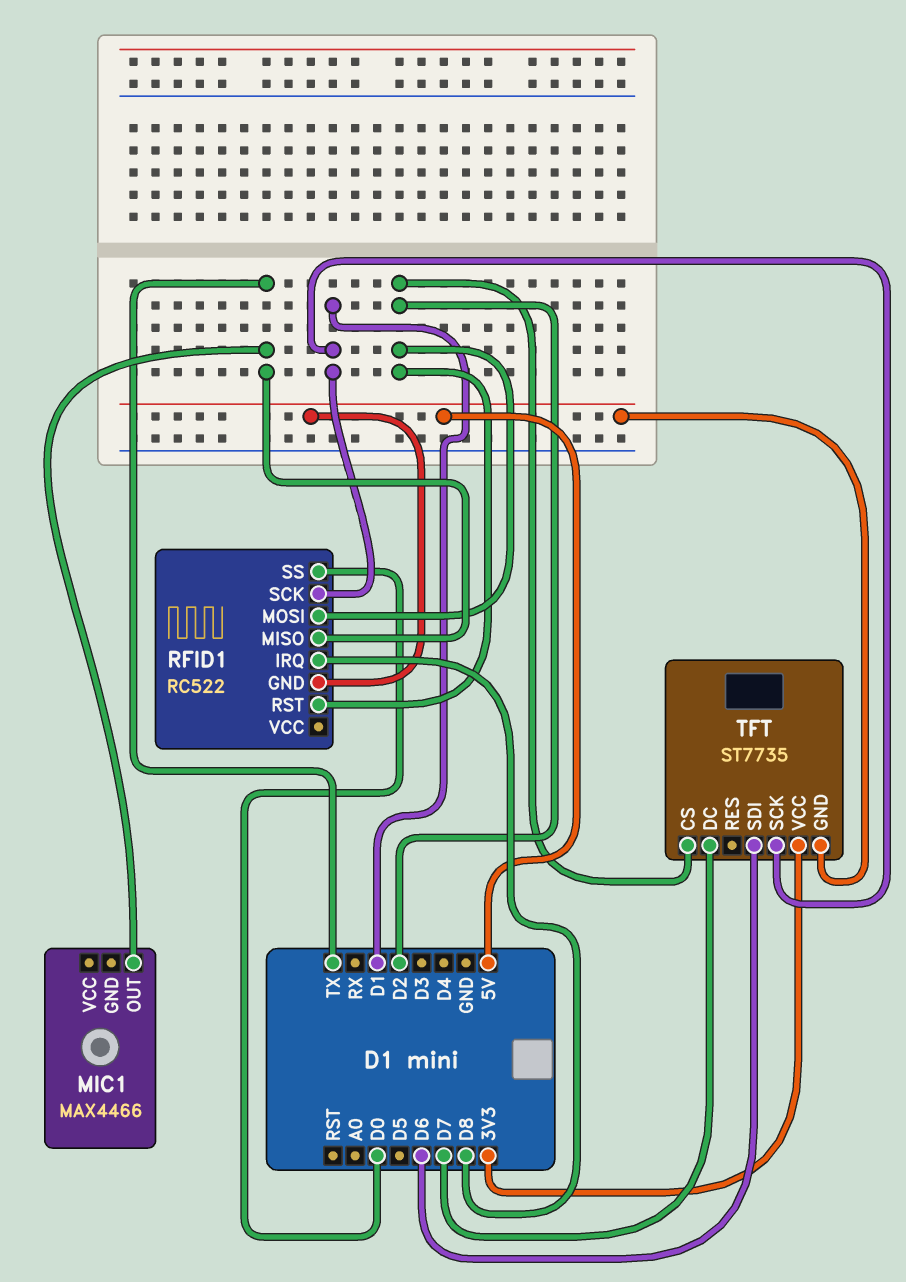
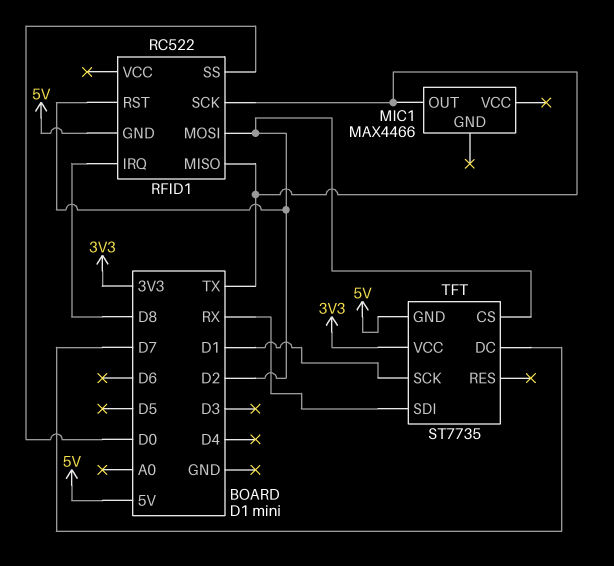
RFID1 pin SCK: D1 -> TX
TFT pin SDI: D6 -> RX

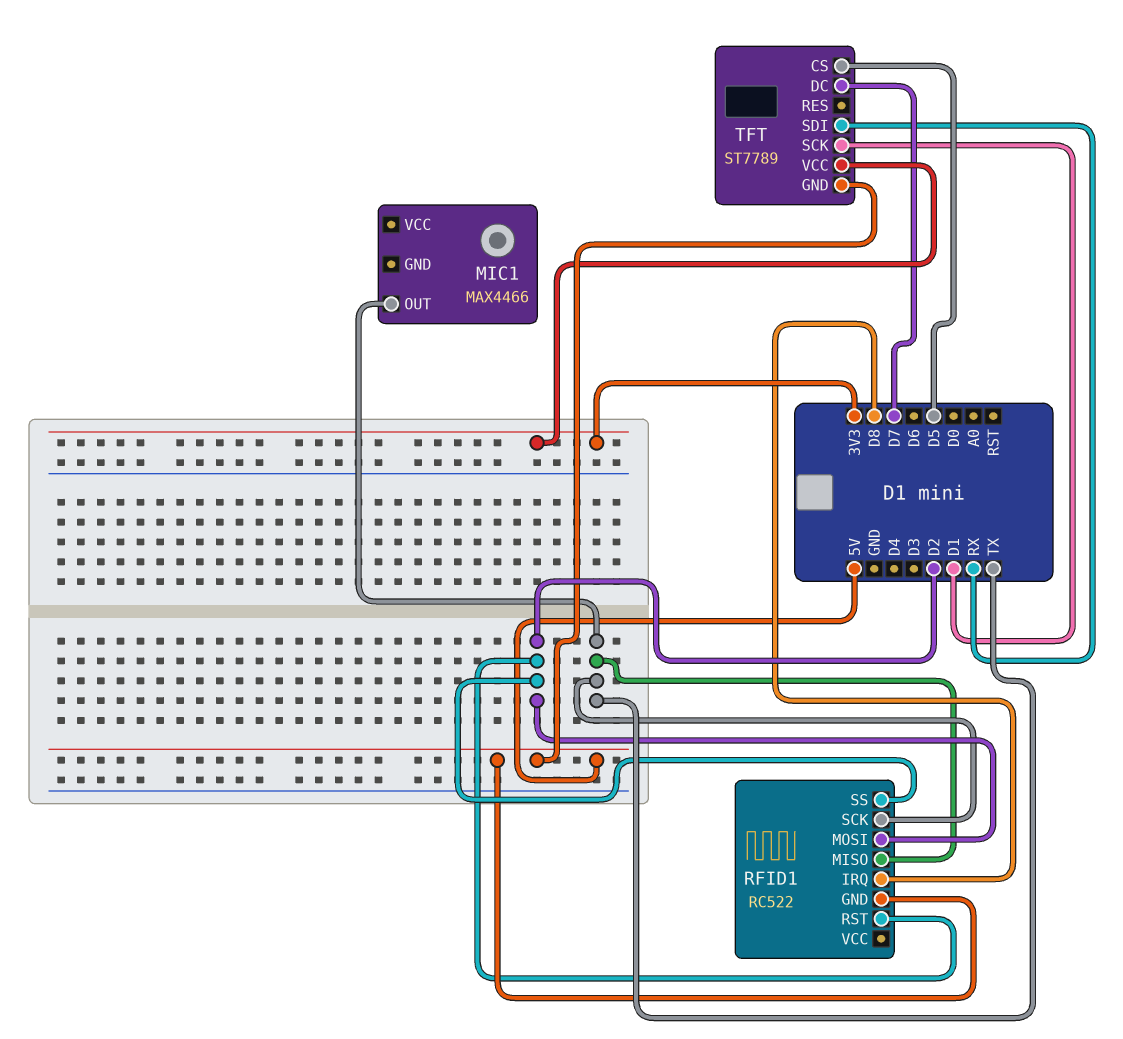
RFID1 pin SS: D0 -> D2
TFT: ST7735 -> ST7789
TFT pin CS: D2 -> D5

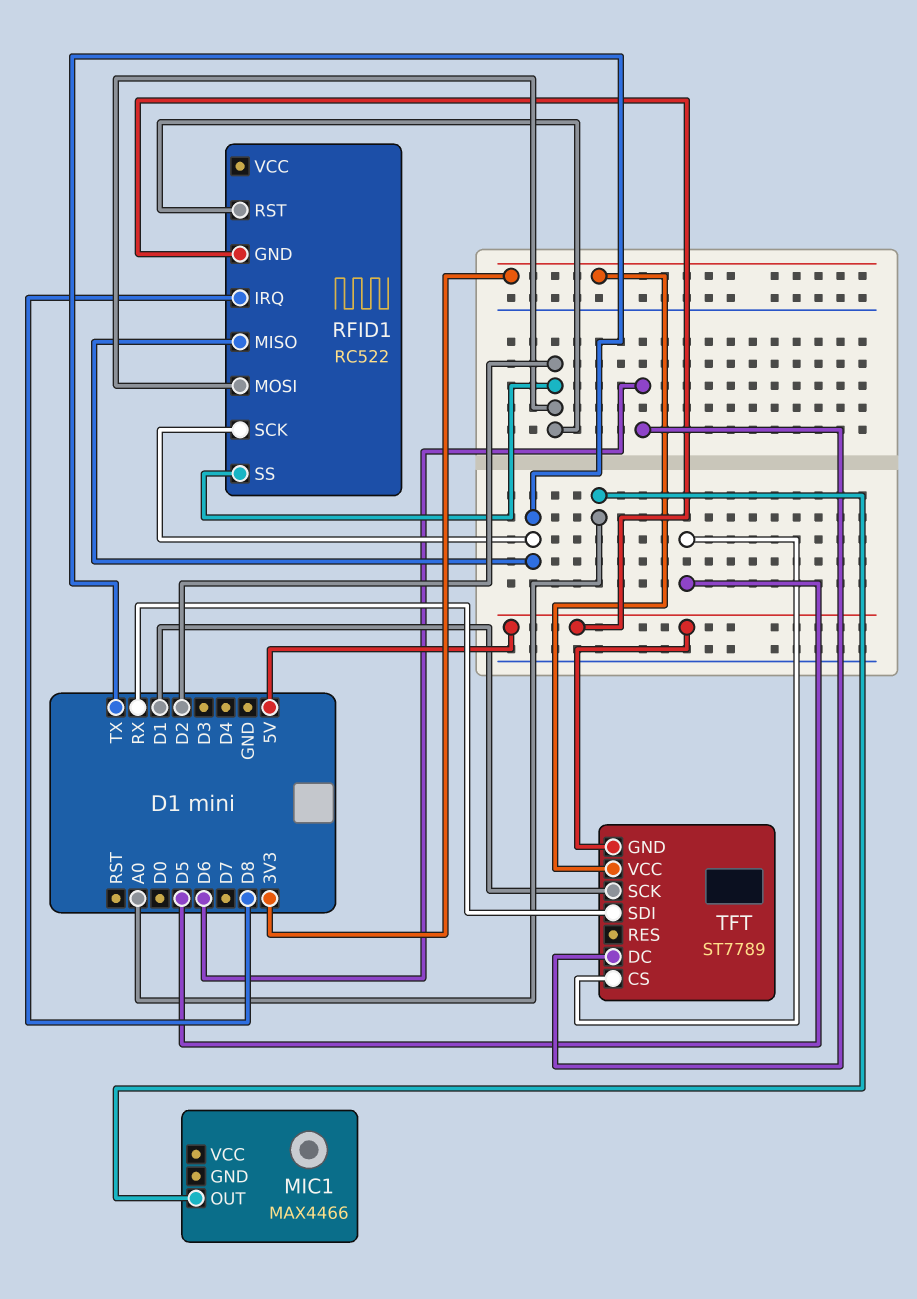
MIC1 pin OUT: TX -> A0
TFT pin DC: D7 -> D6

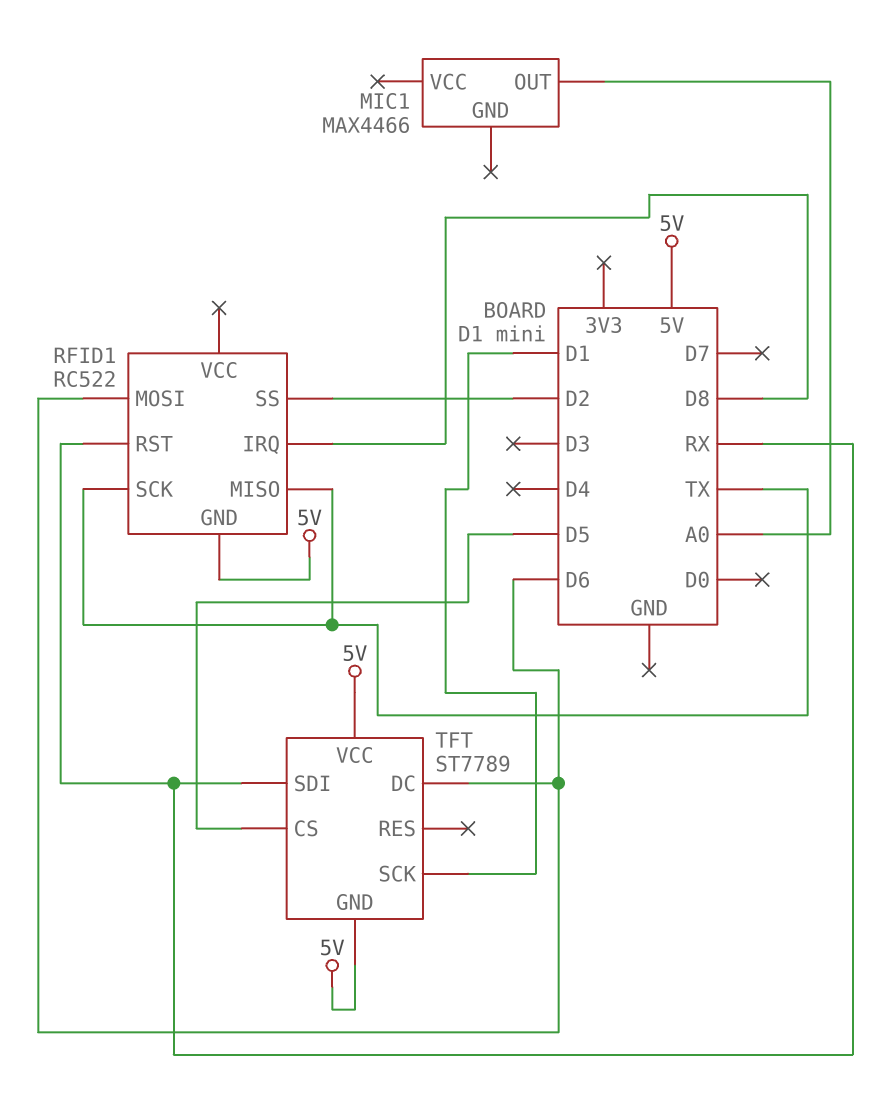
RFID1 pin MOSI: D2 -> D6
RFID1 pin RST: D2 -> RX
TFT pin VCC: 3V3 -> 5V

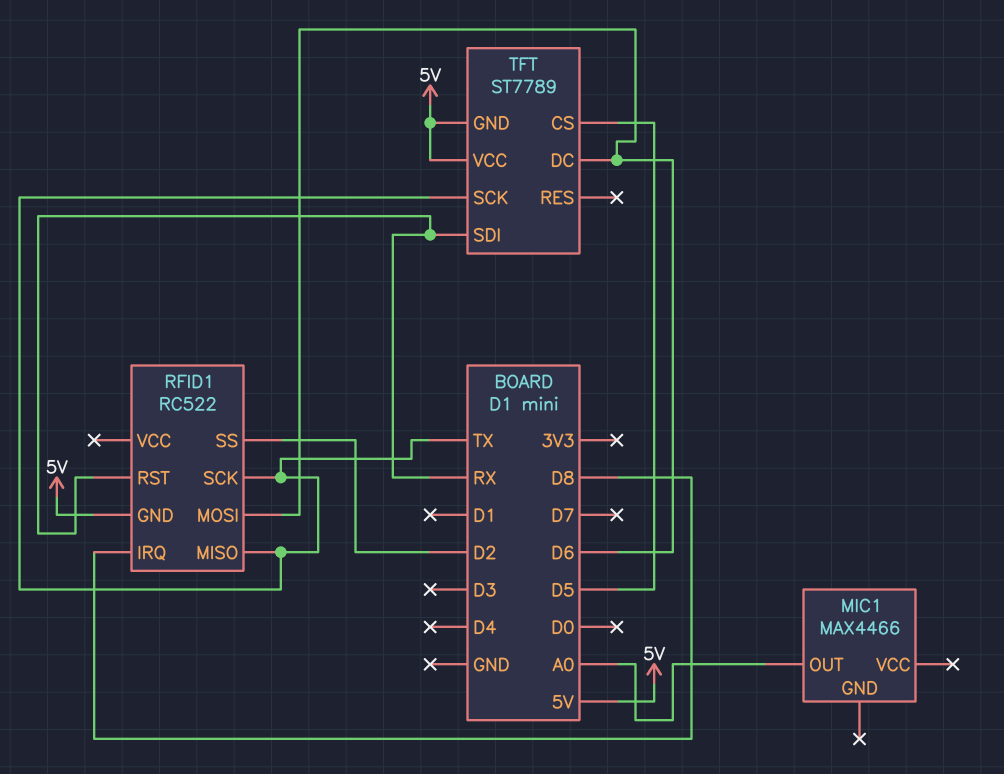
TFT pin SCK: D1 -> TX

